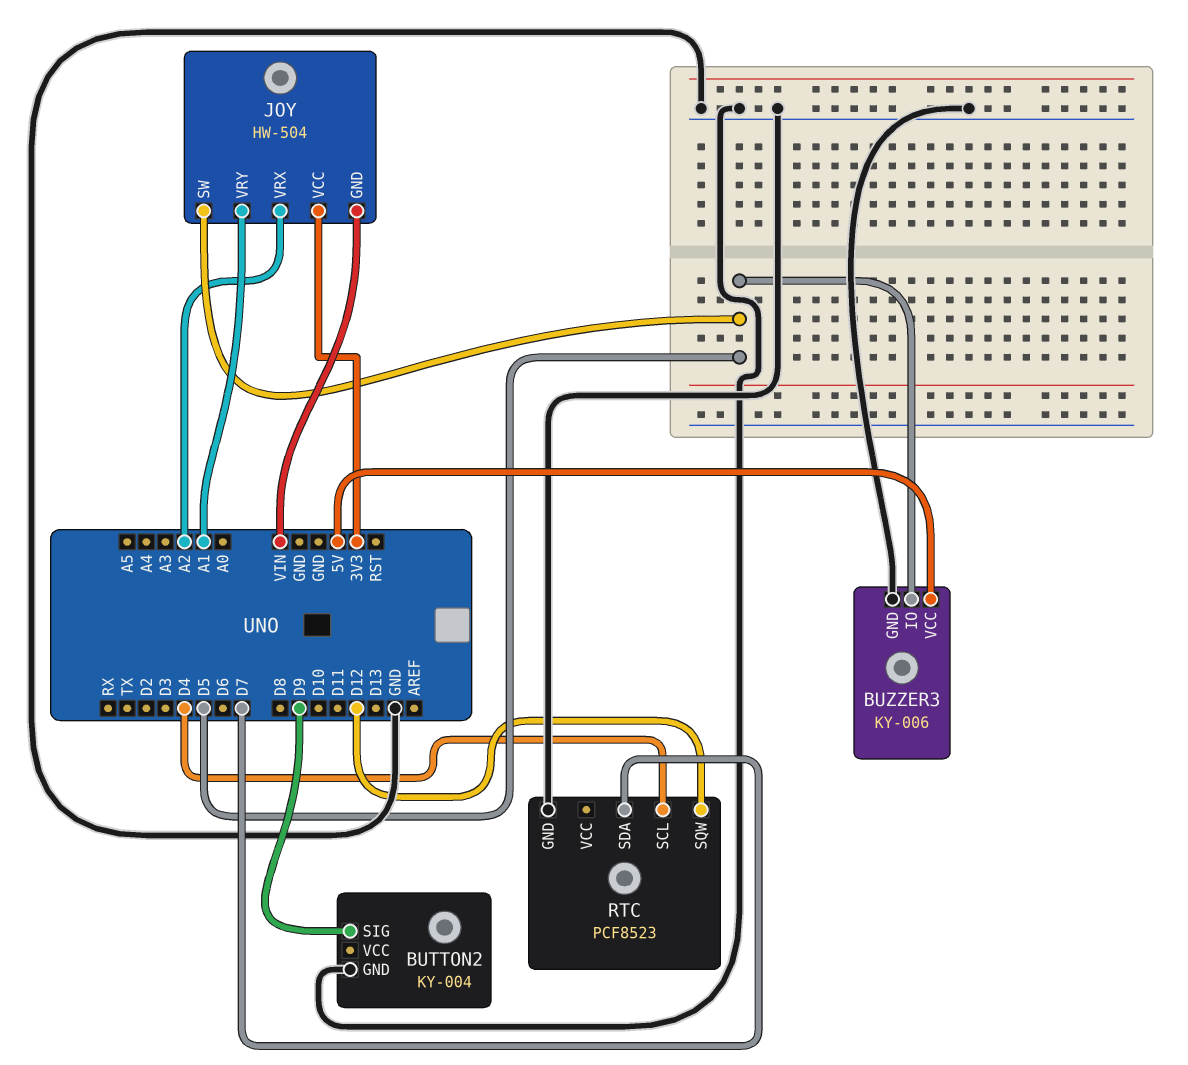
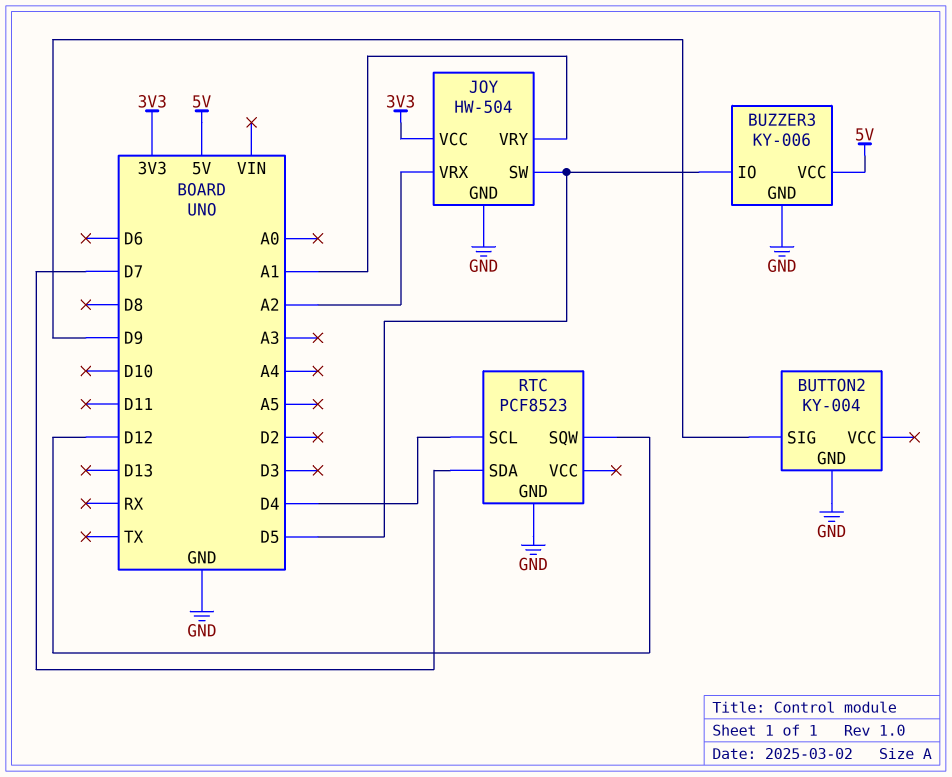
JOY pin GND: VIN -> GND

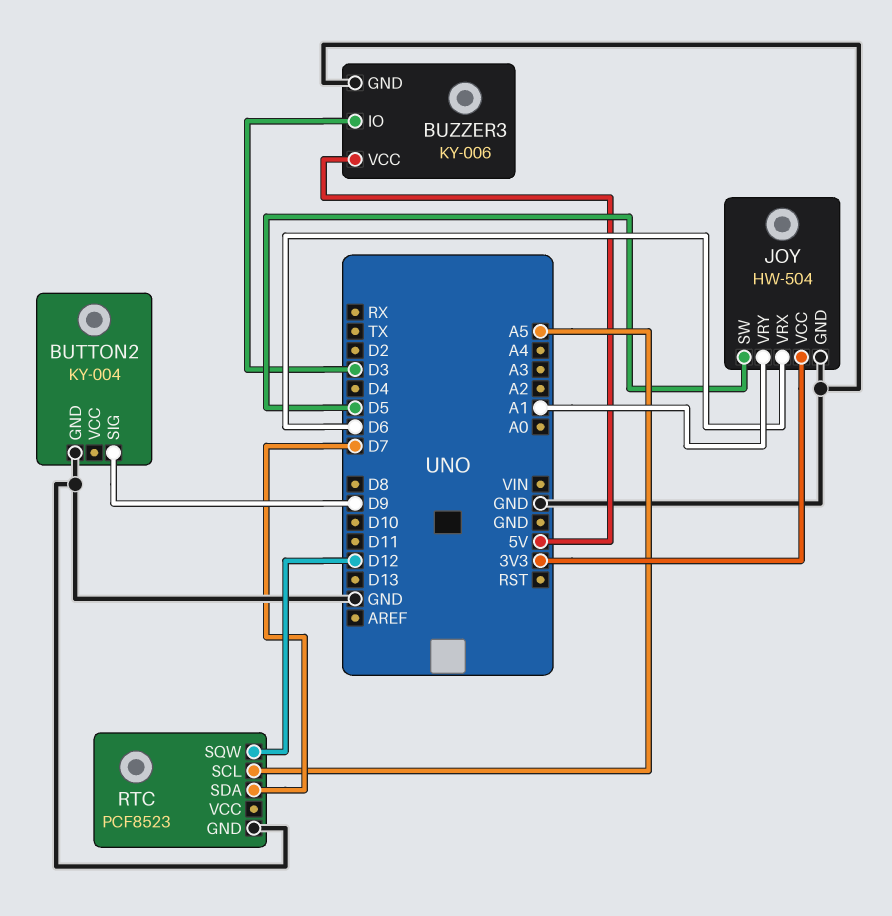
BUZZER3 pin IO: D5 -> D3
JOY pin VRX: A2 -> D6
RTC pin SCL: D4 -> A5

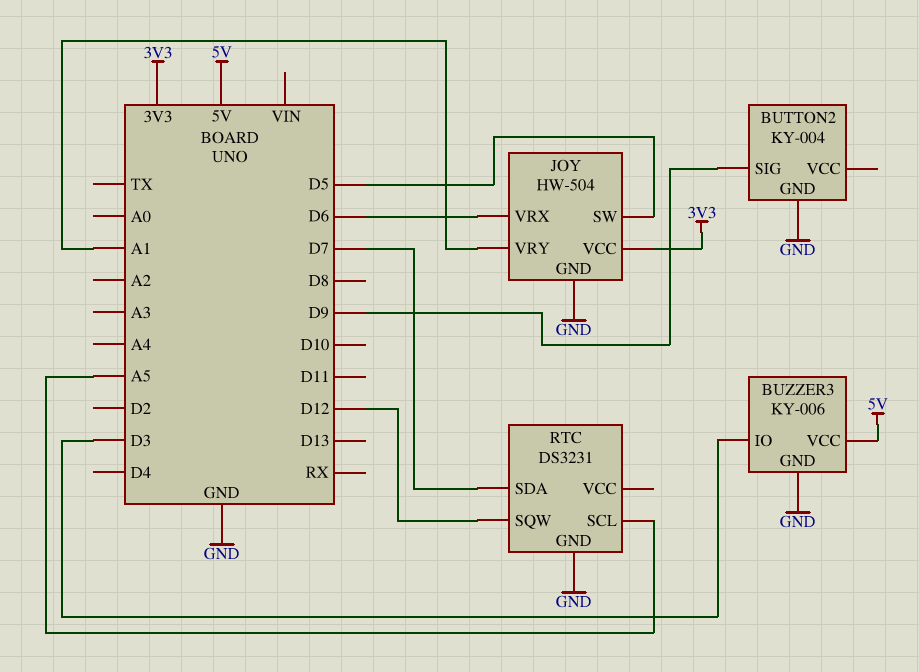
RTC: PCF8523 -> DS3231

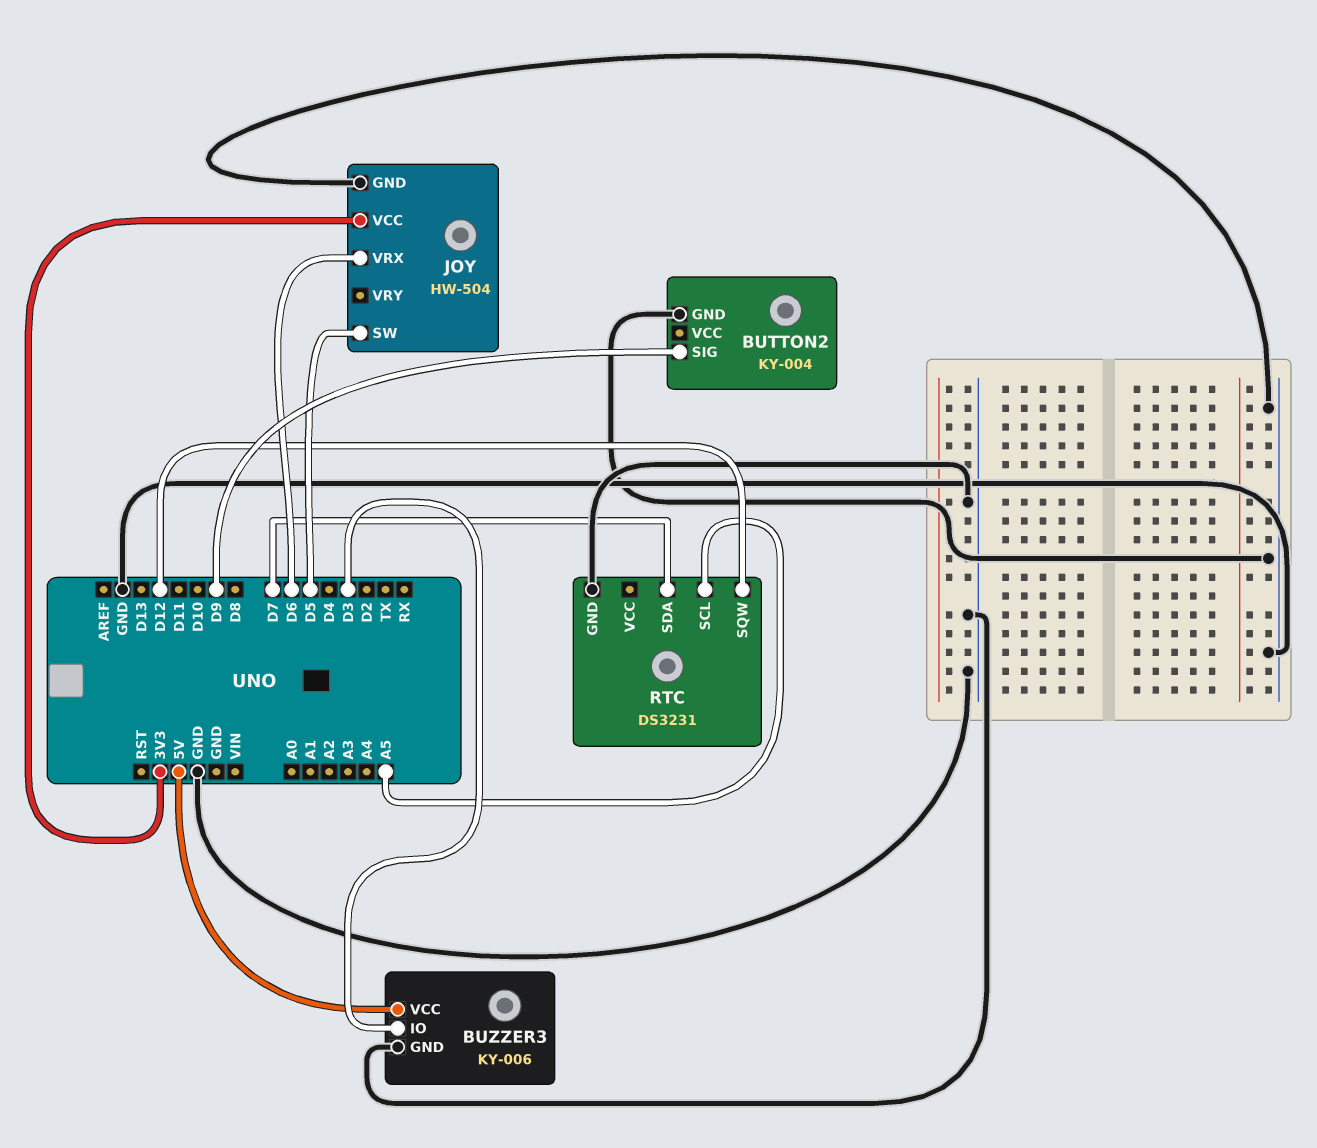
JOY pin VRY: A1 -> none

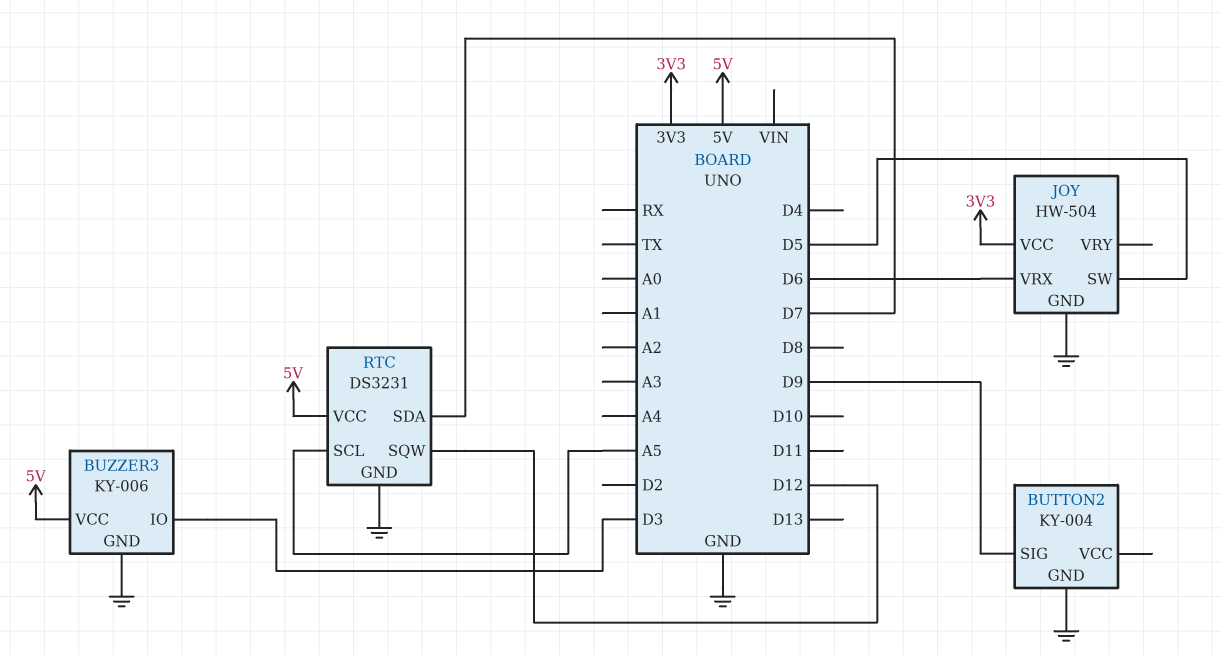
RTC pin VCC: none -> 5V

